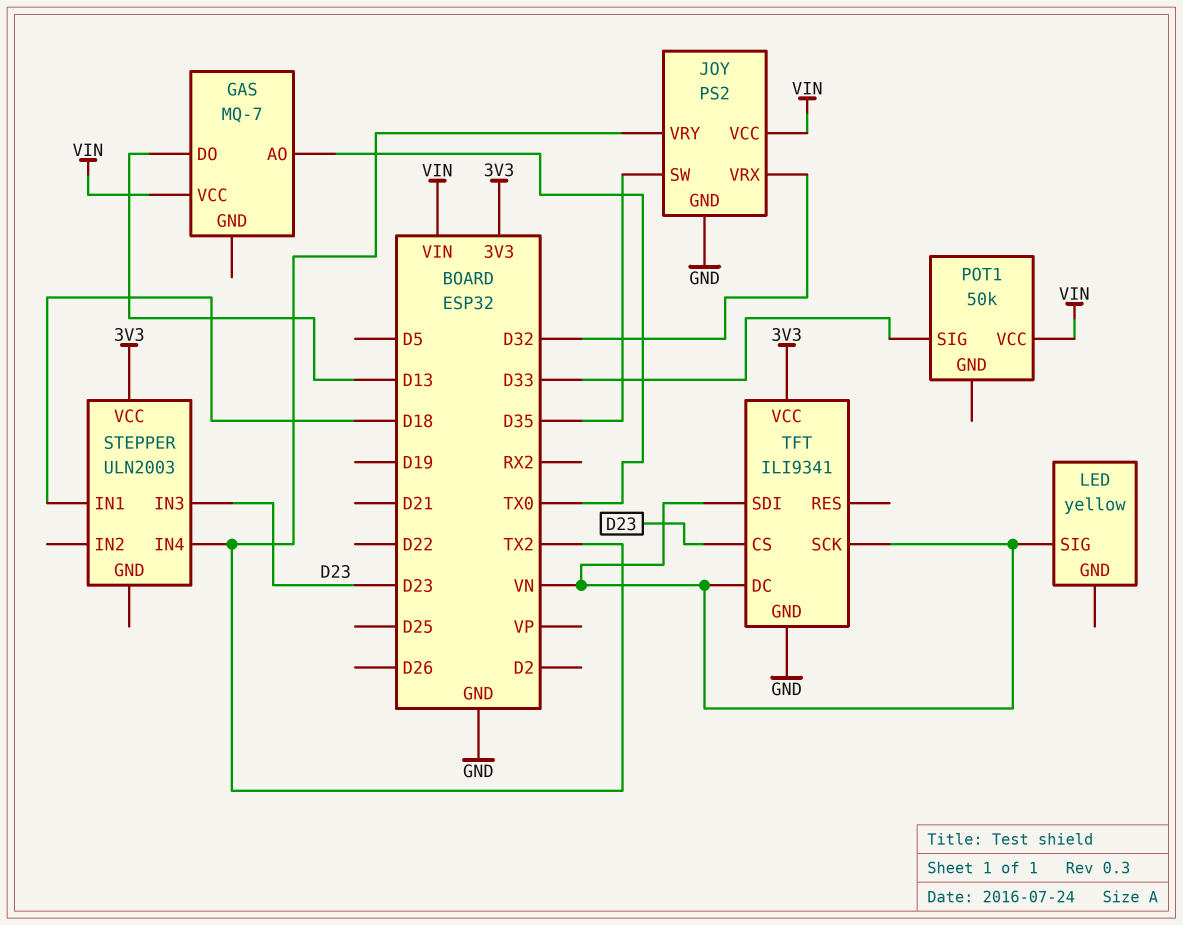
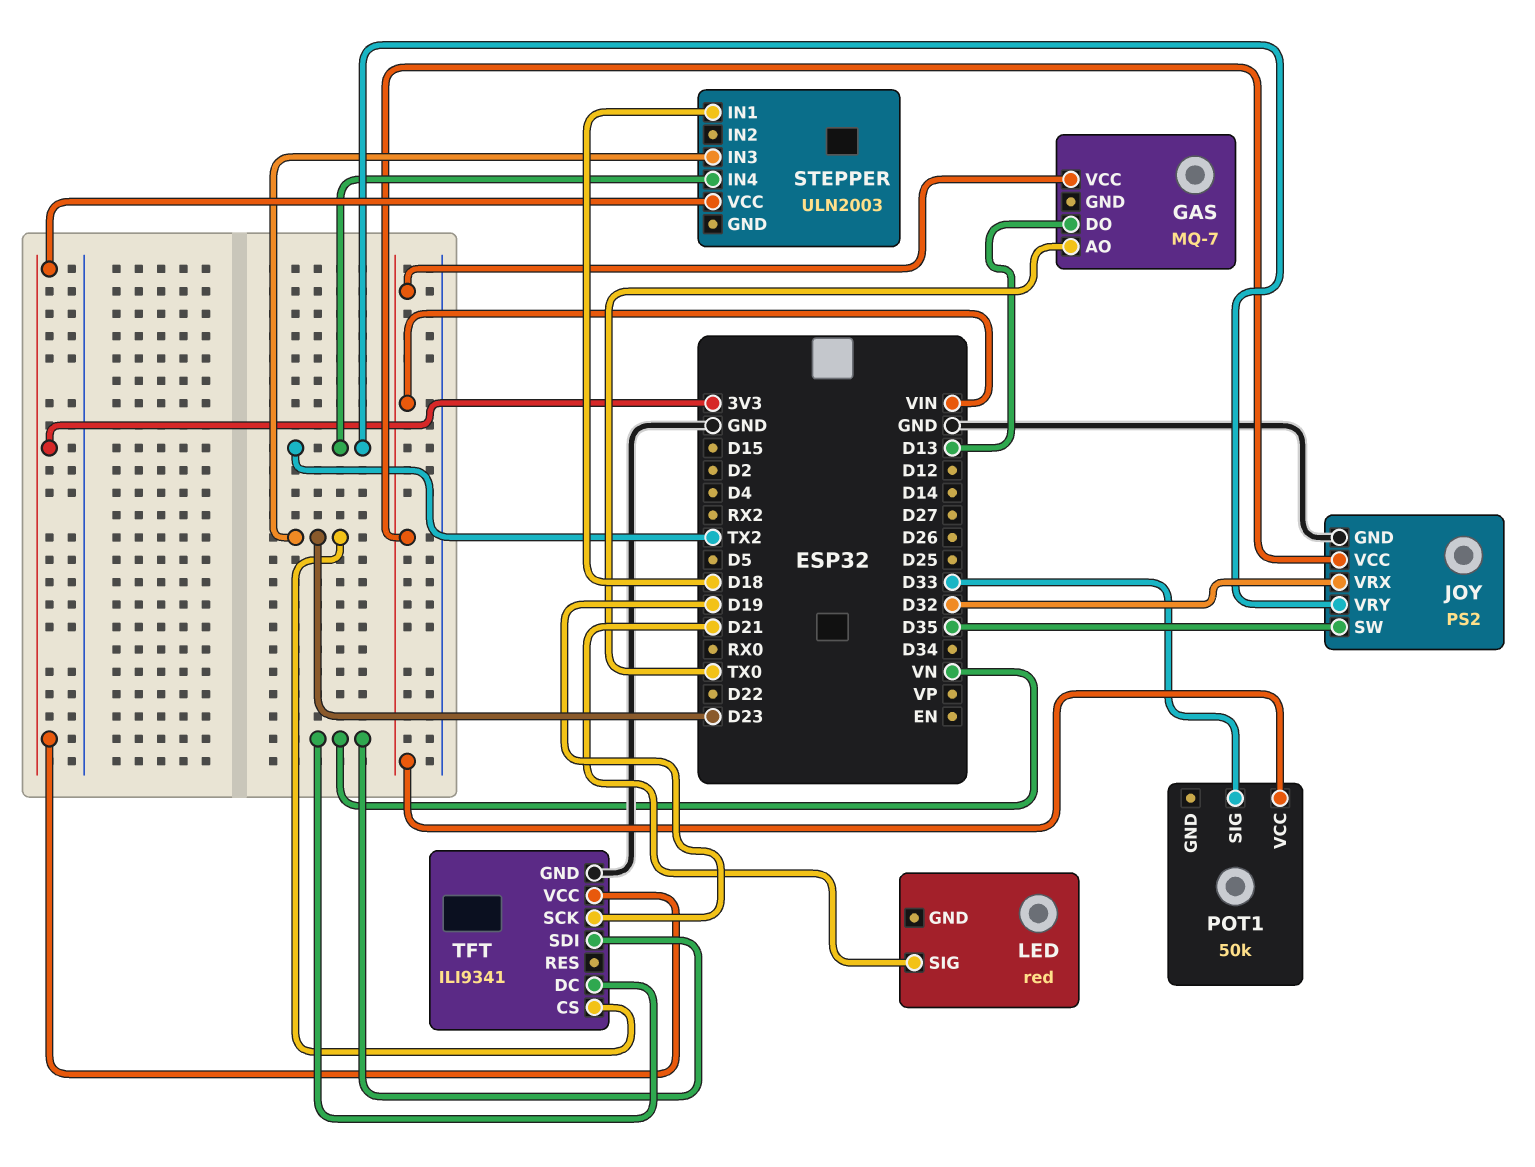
LED: yellow -> red
LED pin SIG: VN -> D21
TFT pin SCK: VN -> D19

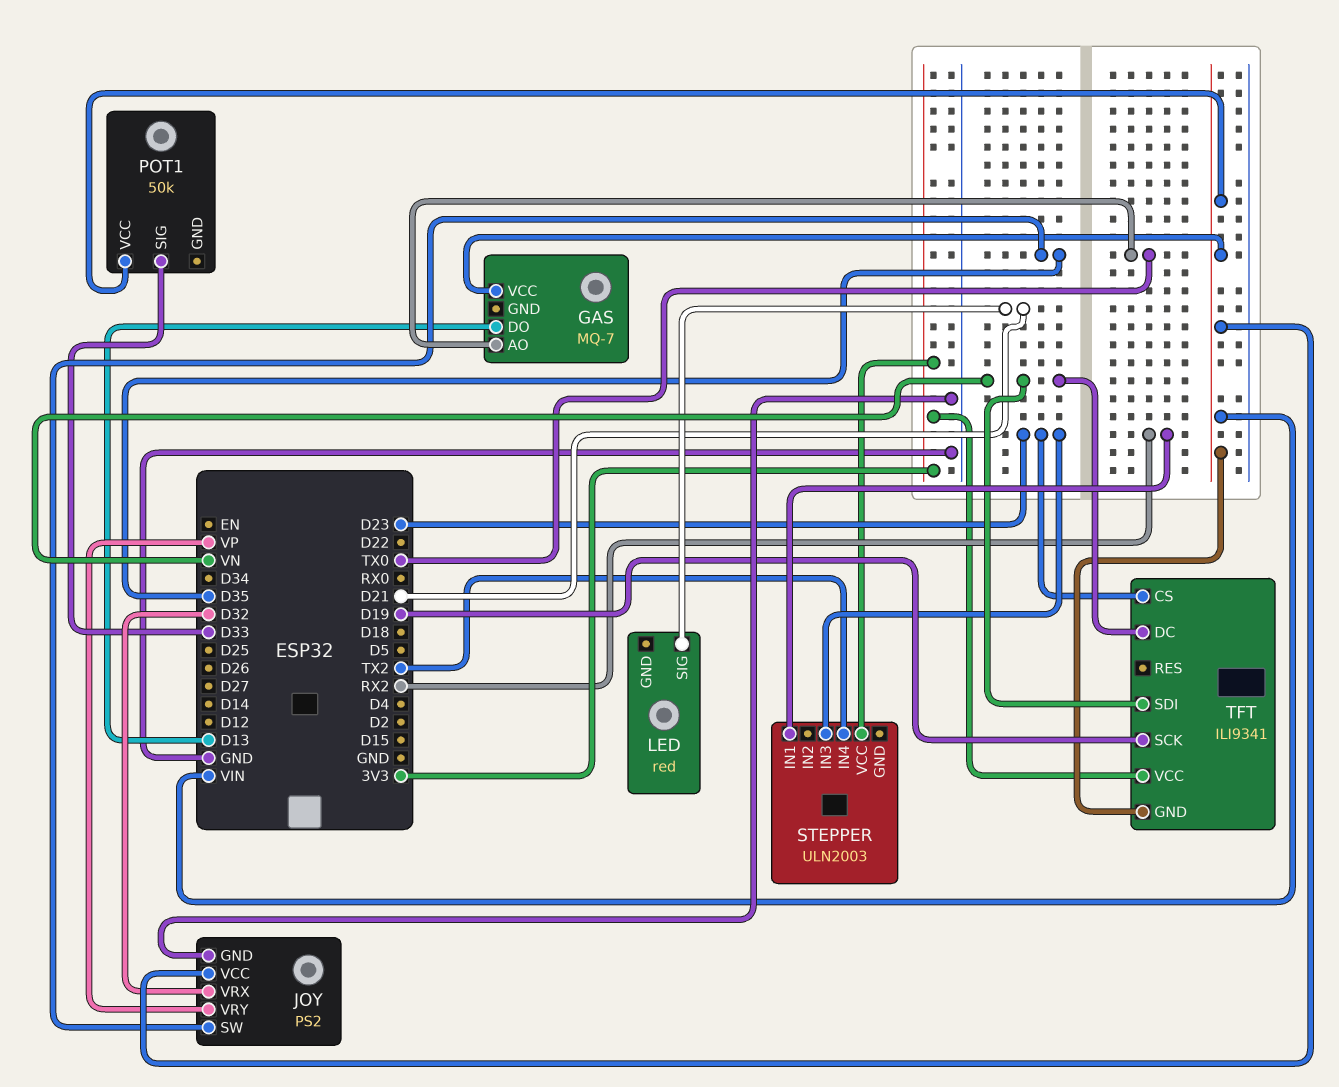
JOY pin VRY: TX2 -> VP
STEPPER pin IN1: D18 -> RX2
TFT pin GND: GND -> VIN

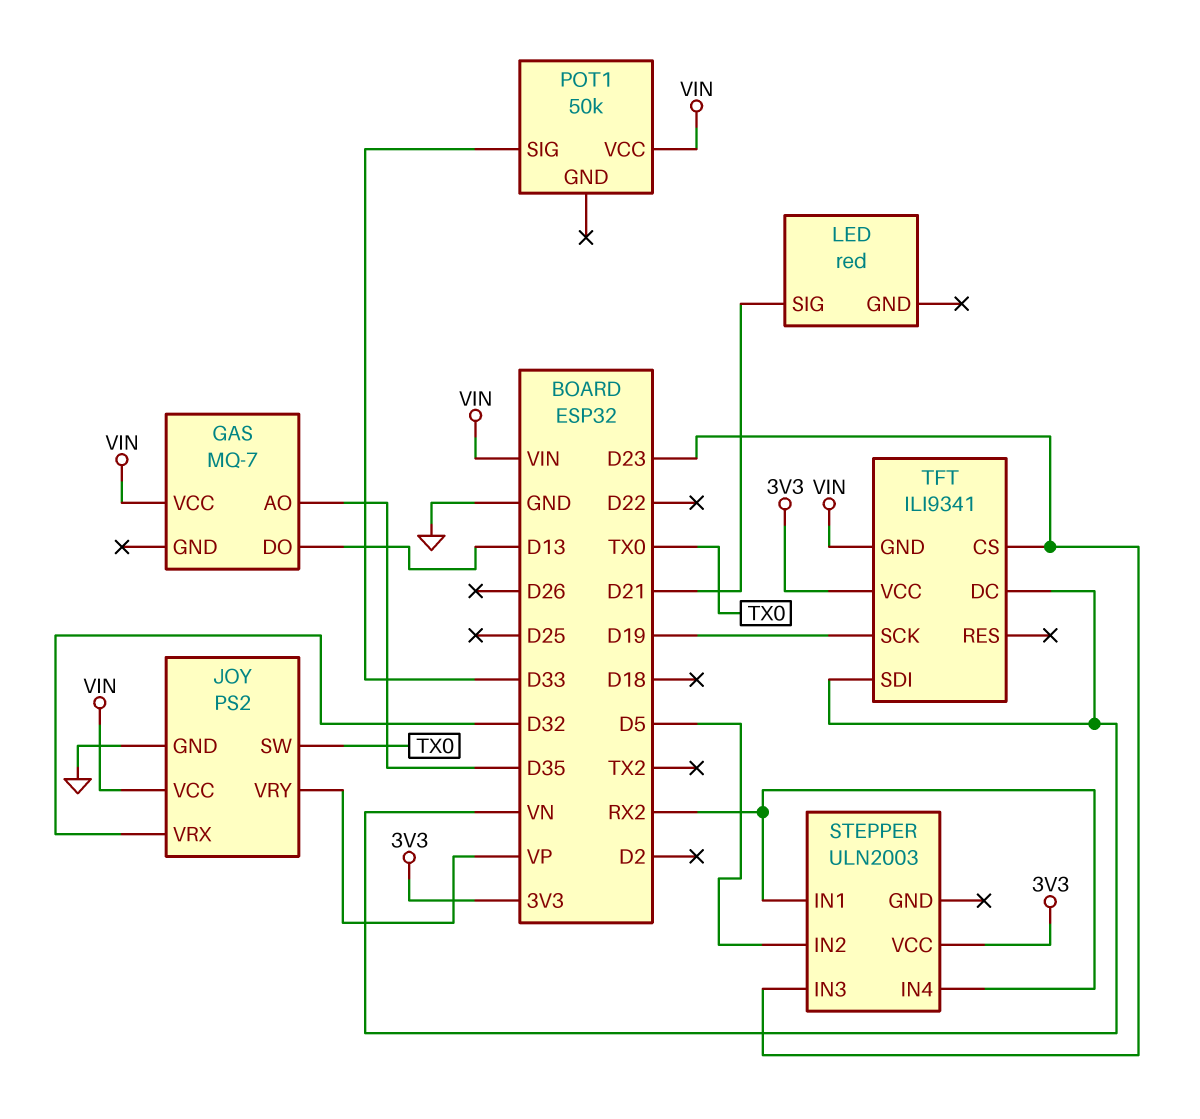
GAS pin AO: TX0 -> D35
JOY pin SW: D35 -> TX0
STEPPER pin IN2: none -> D5
STEPPER pin IN4: TX2 -> RX2

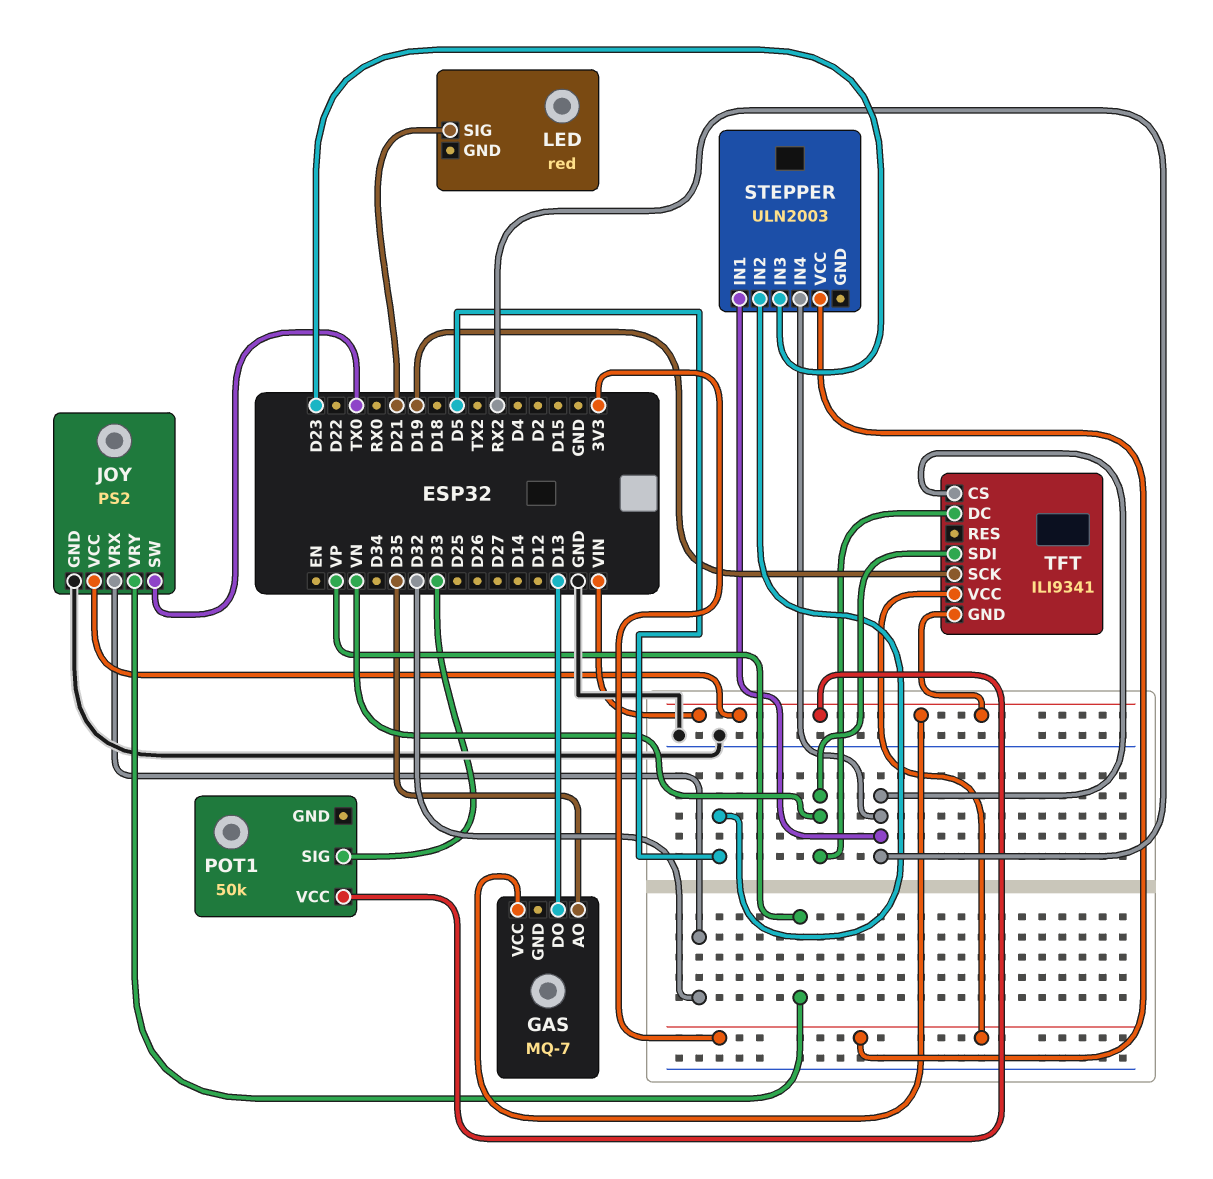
TFT pin CS: D23 -> RX2

